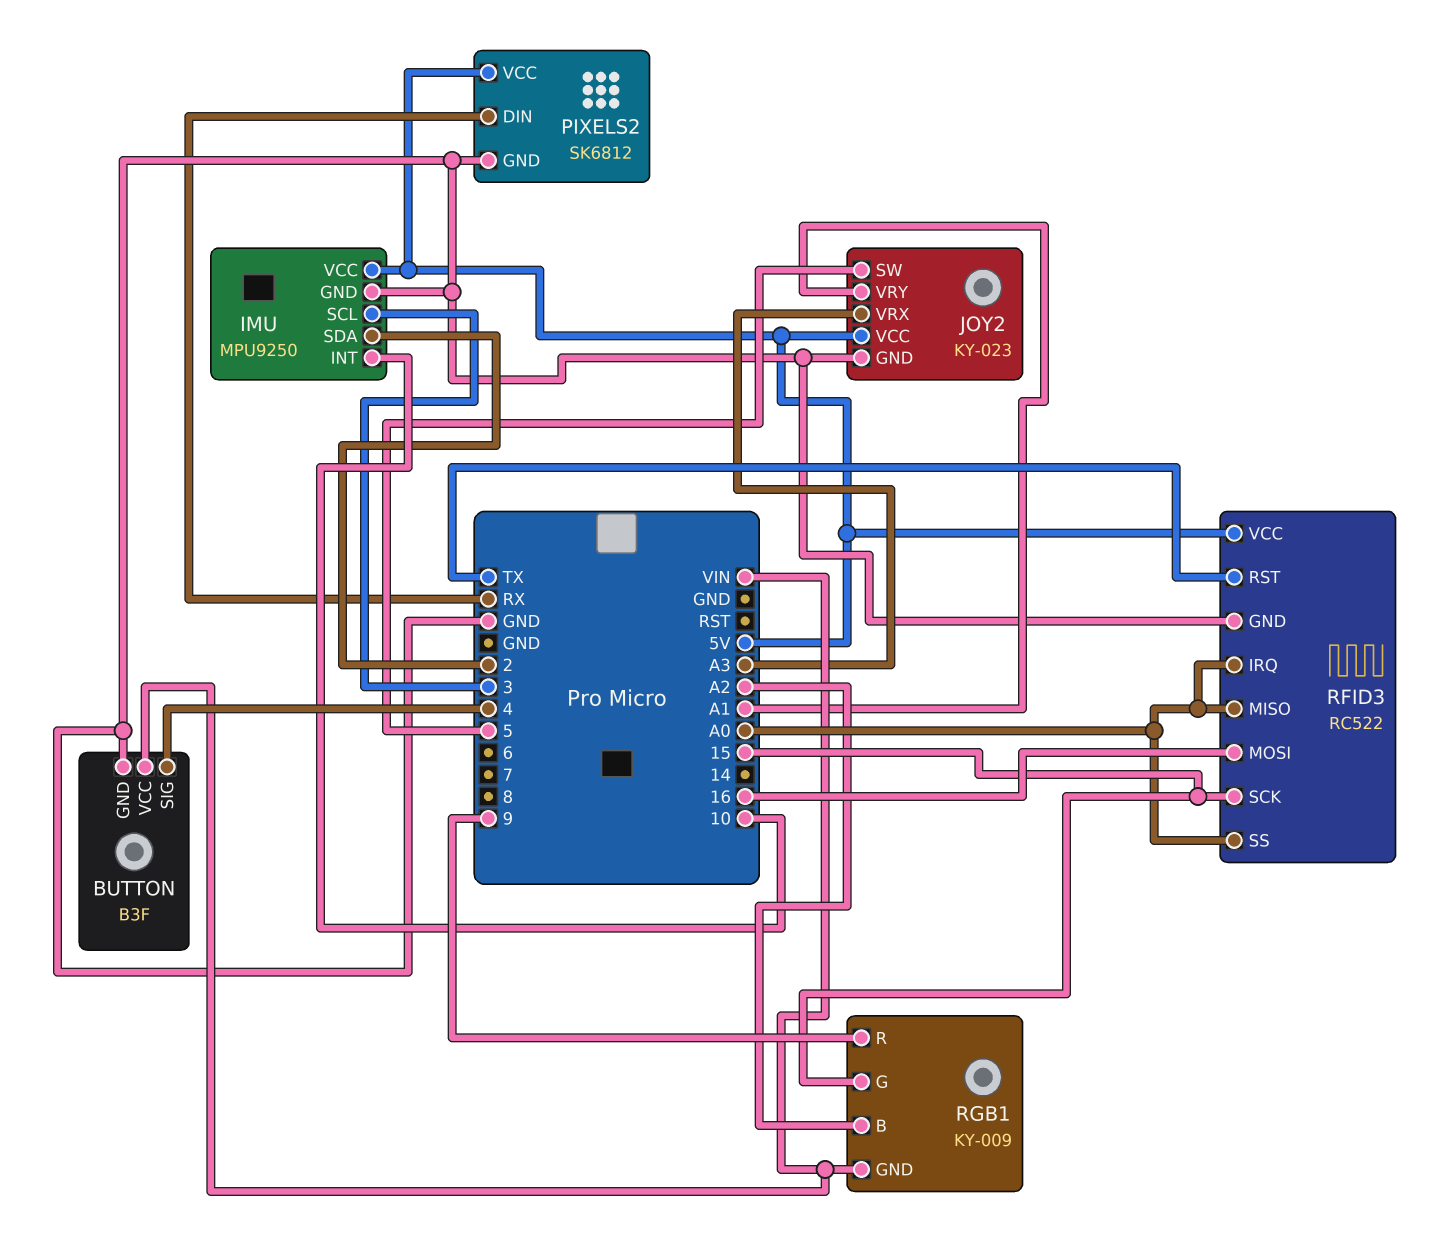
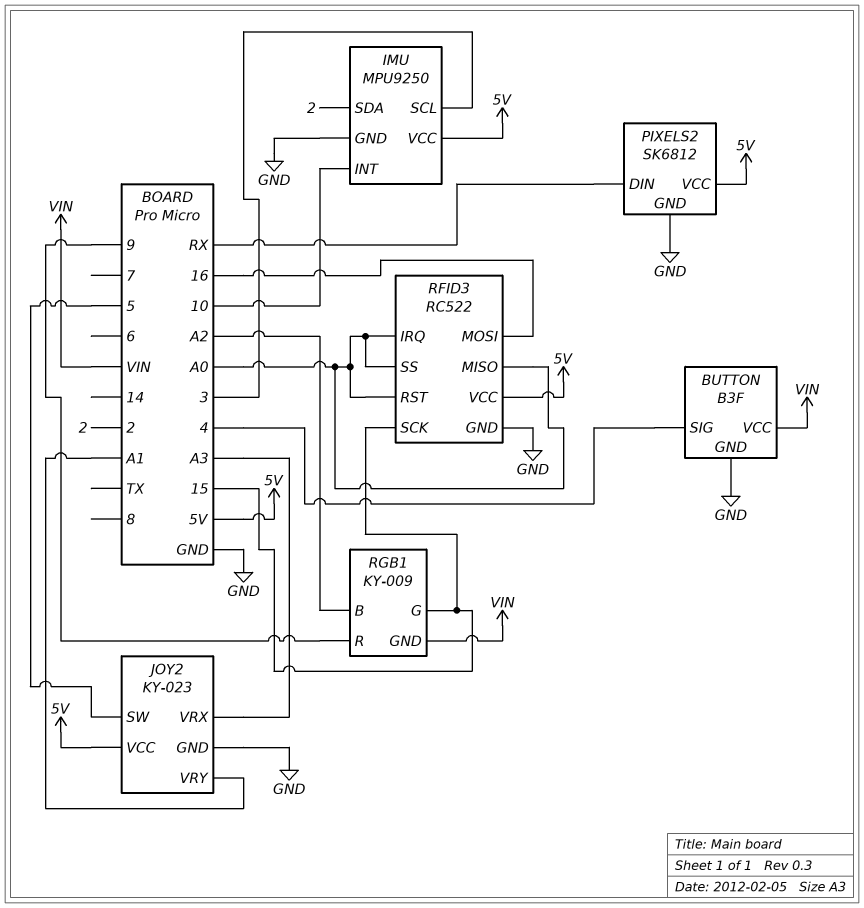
RFID3 pin RST: TX -> A0

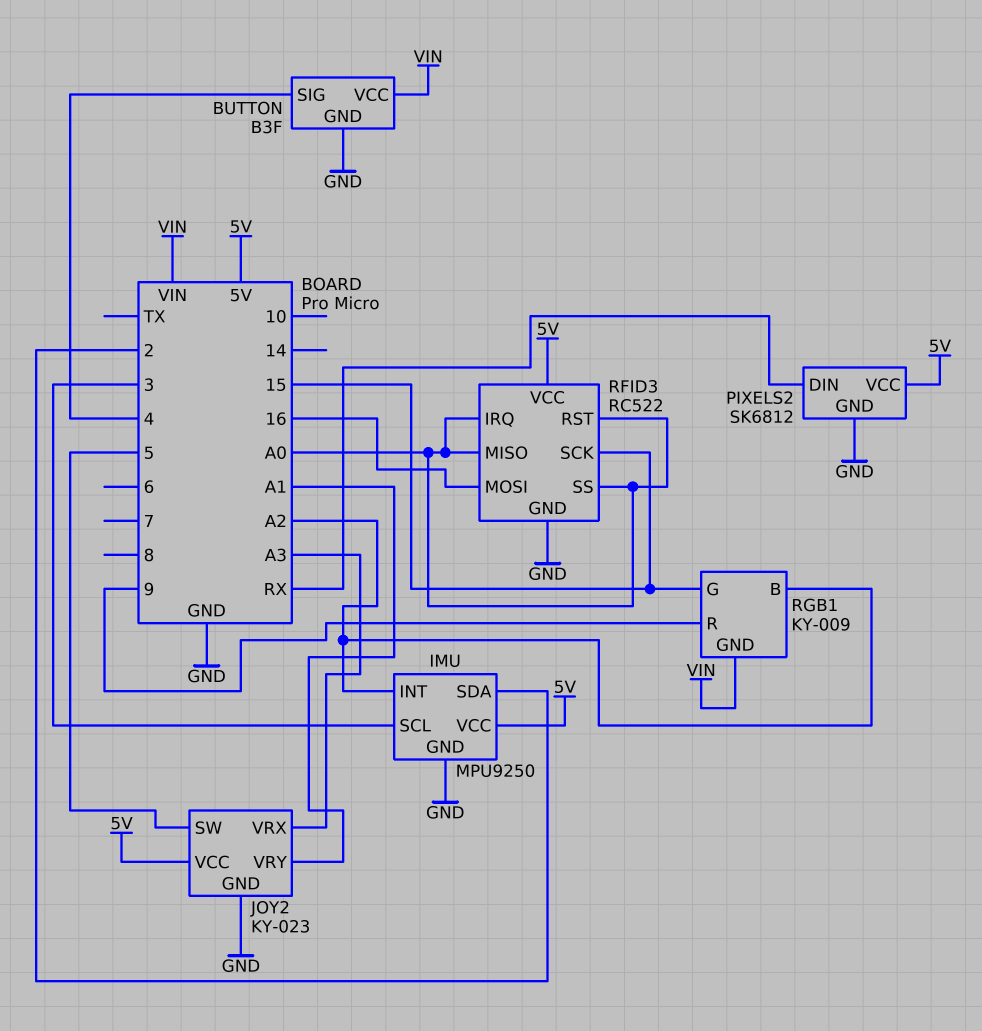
IMU pin INT: 10 -> A2

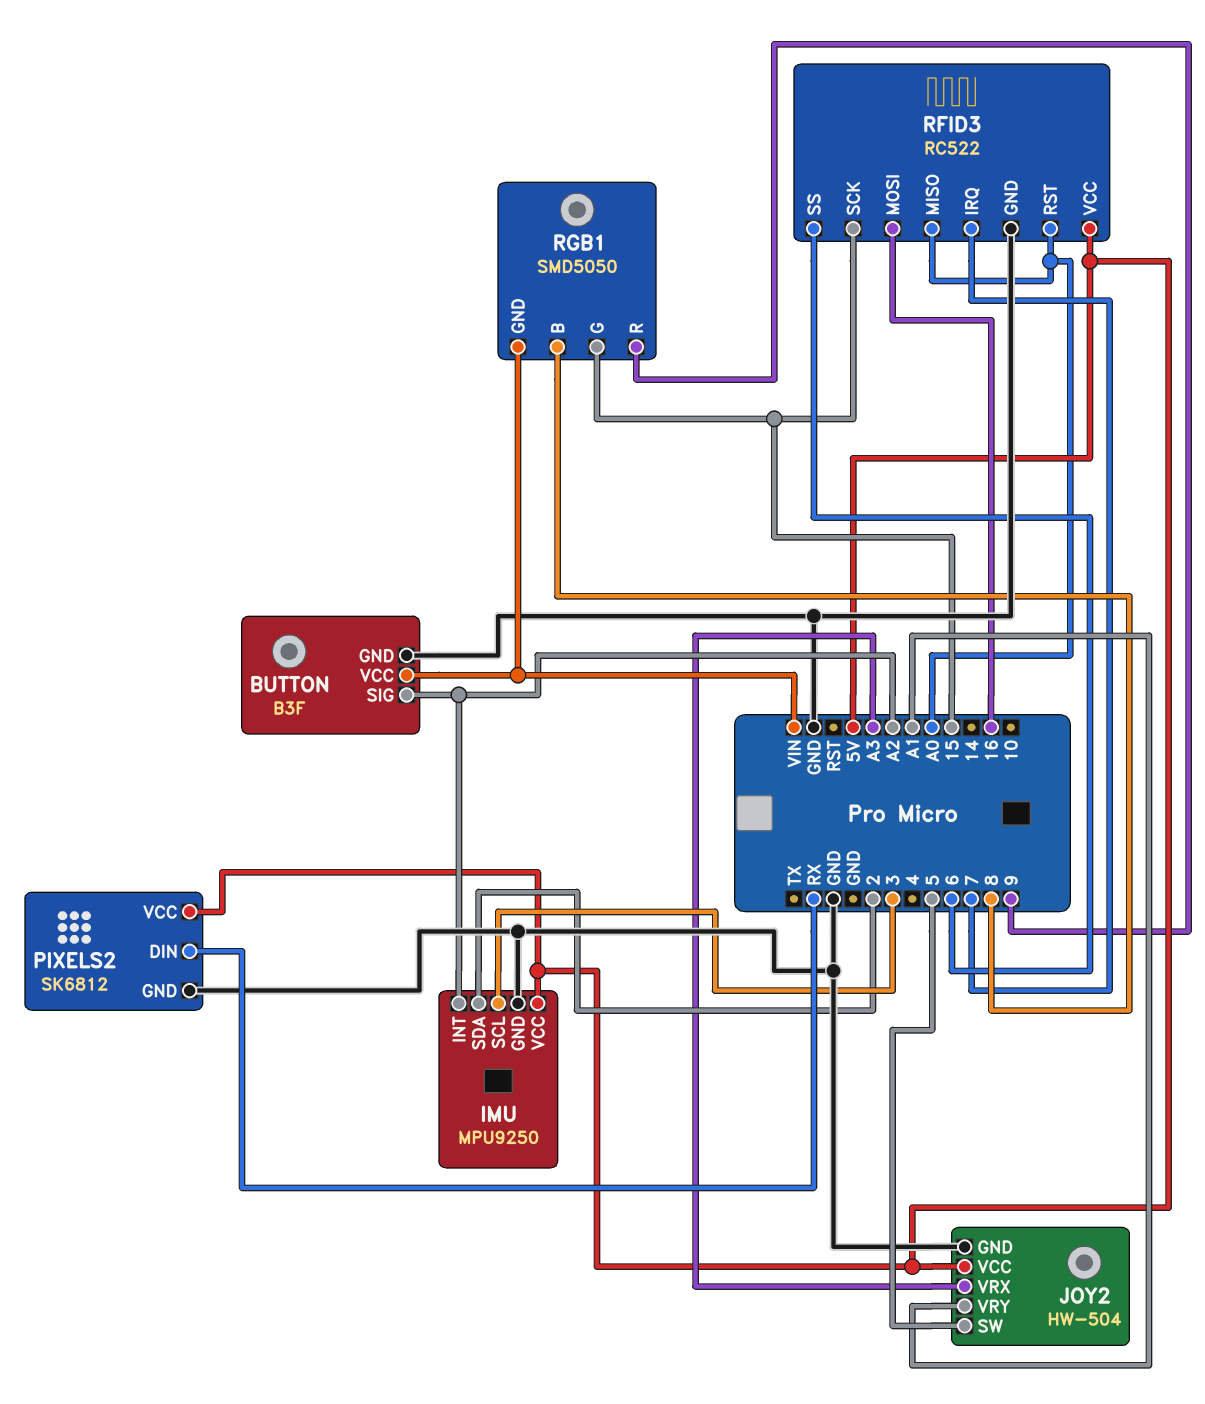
BUTTON pin SIG: 4 -> A2
JOY2: KY-023 -> HW-504
RFID3 pin IRQ: A0 -> 7
RFID3 pin SS: A0 -> 6
RGB1: KY-009 -> SMD5050
RGB1 pin B: A2 -> 8

